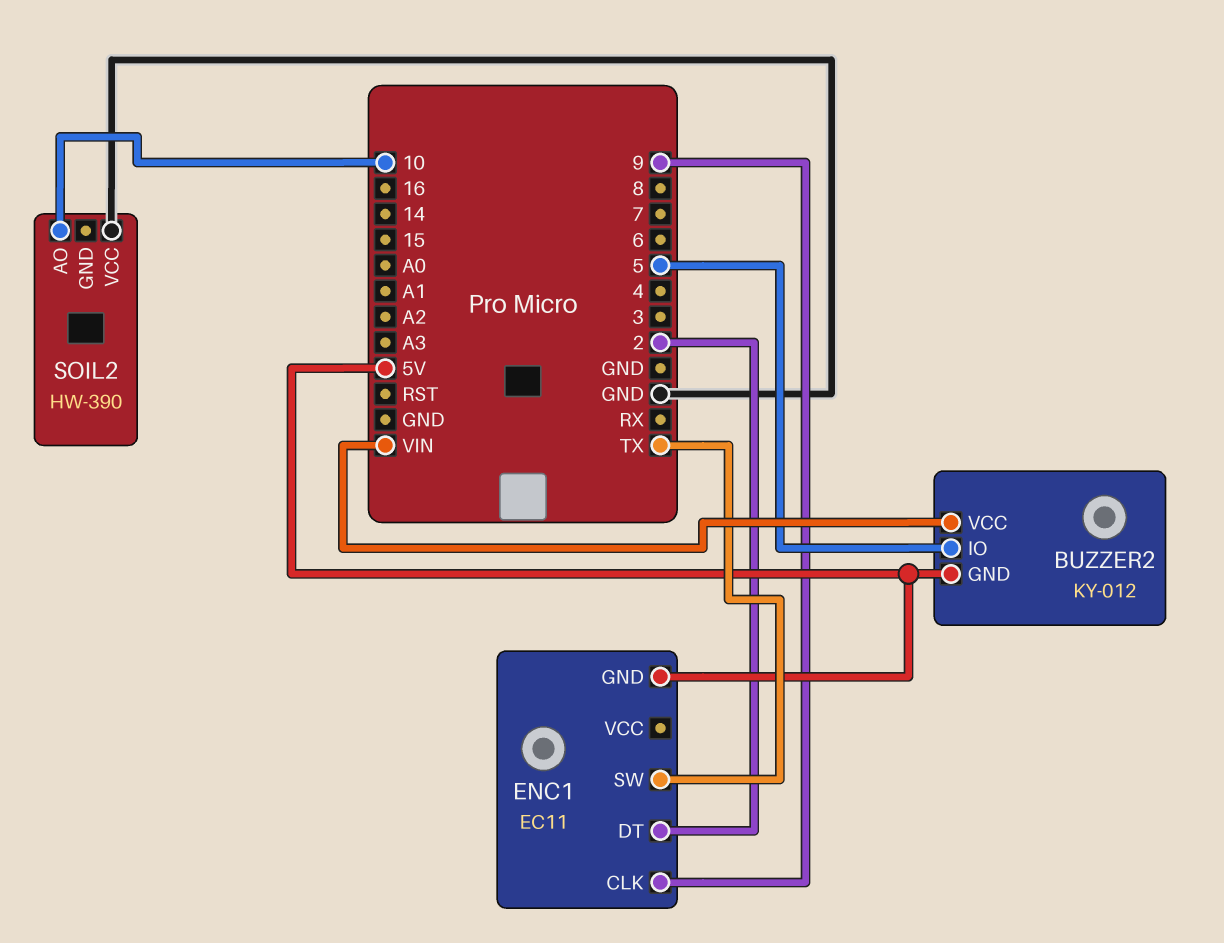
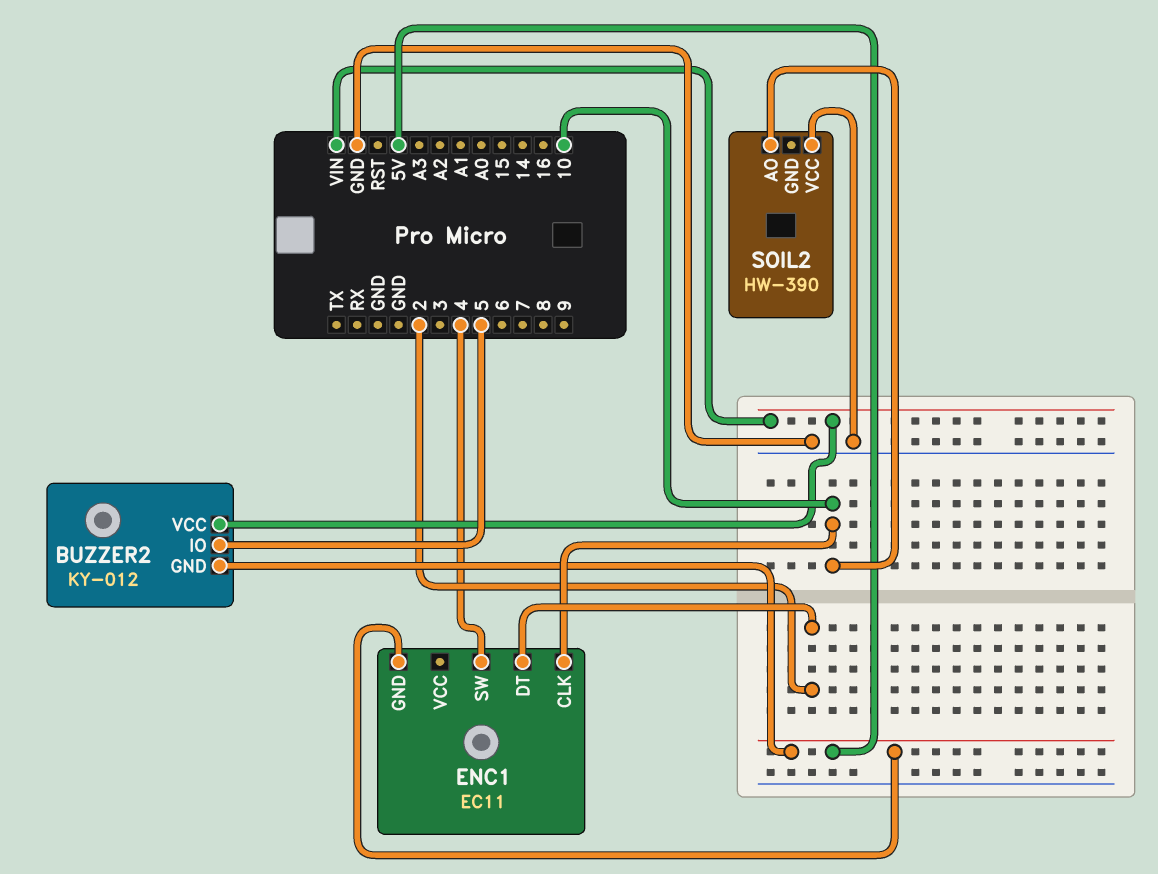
ENC1 pin CLK: 9 -> 10
ENC1 pin SW: TX -> 4

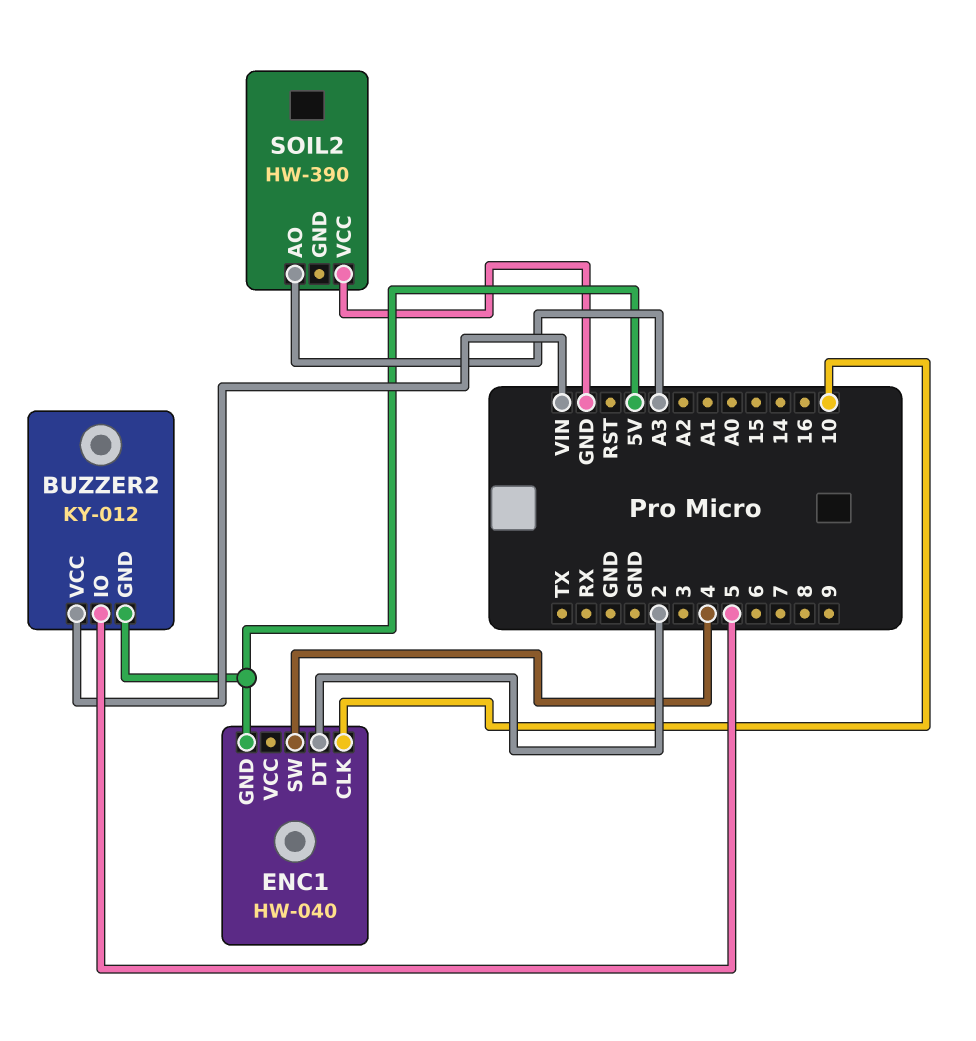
ENC1: EC11 -> HW-040
SOIL2 pin AO: 10 -> A3

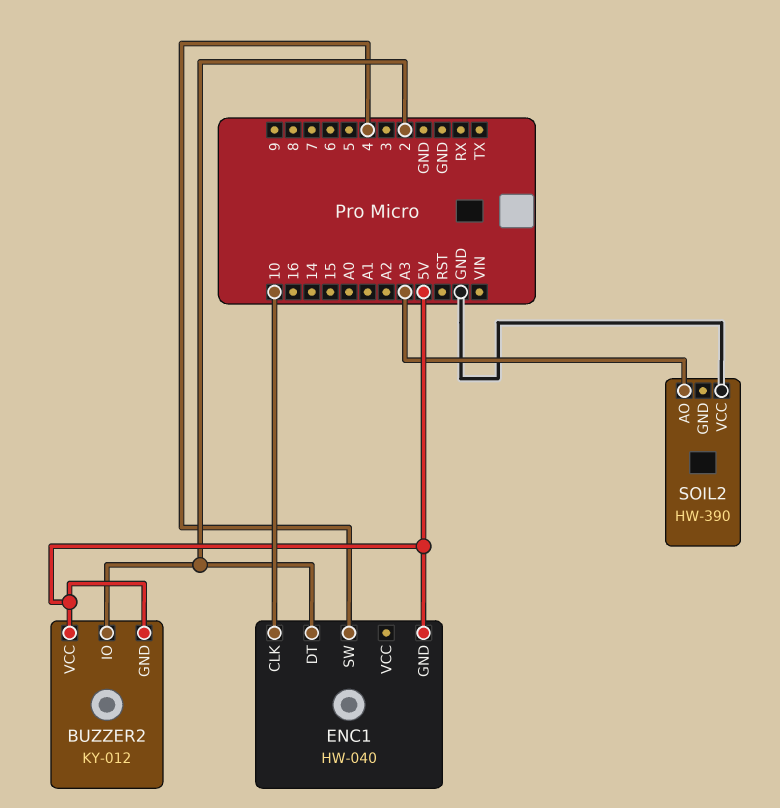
BUZZER2 pin IO: 5 -> 2
BUZZER2 pin VCC: VIN -> 5V

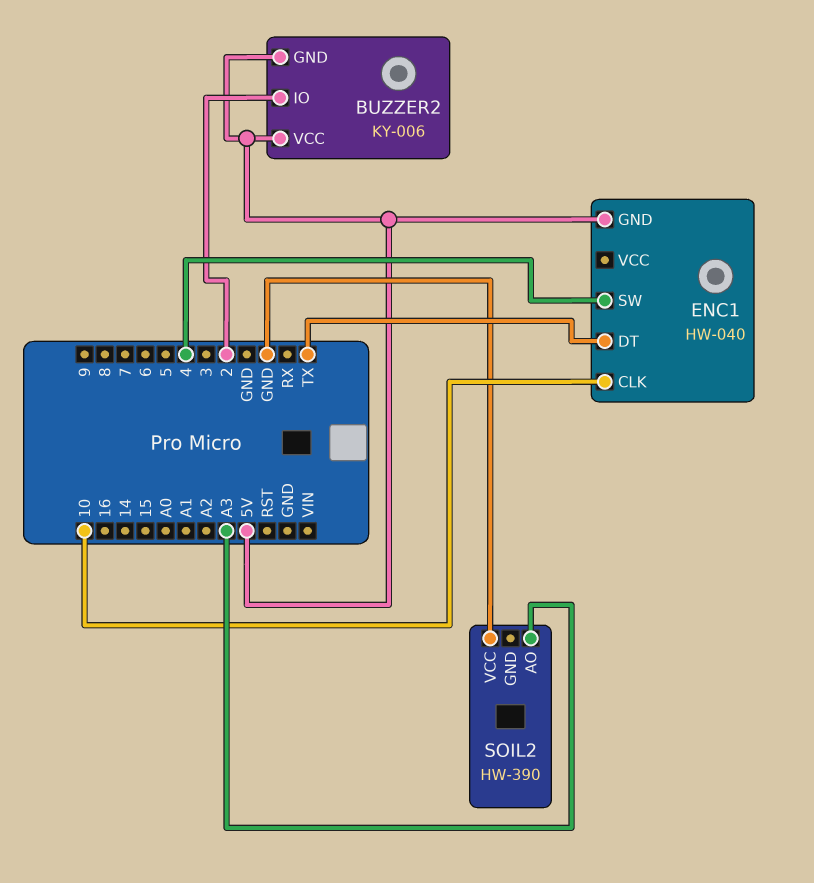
BUZZER2: KY-012 -> KY-006
ENC1 pin DT: 2 -> TX

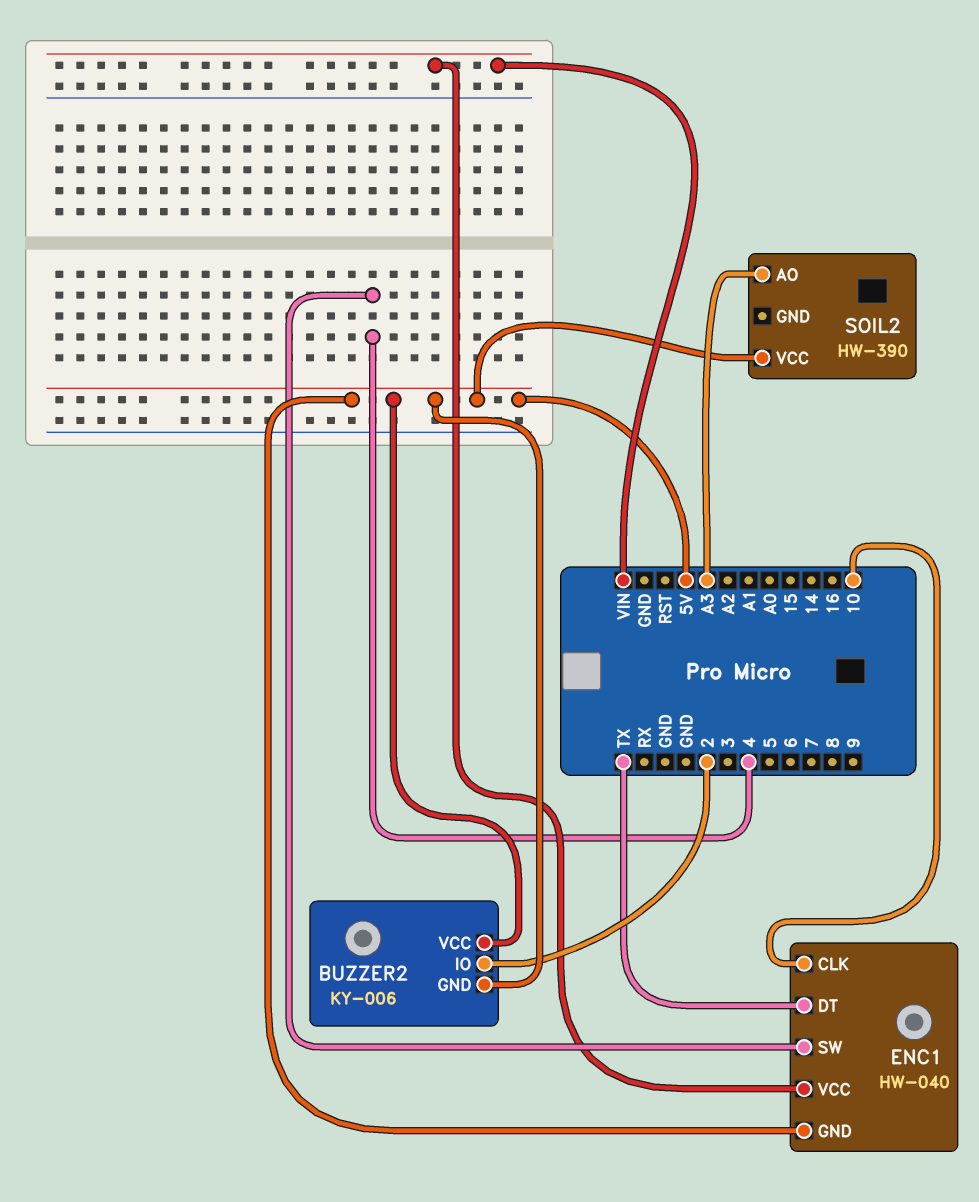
ENC1 pin VCC: none -> VIN
SOIL2 pin VCC: GND -> 5V

